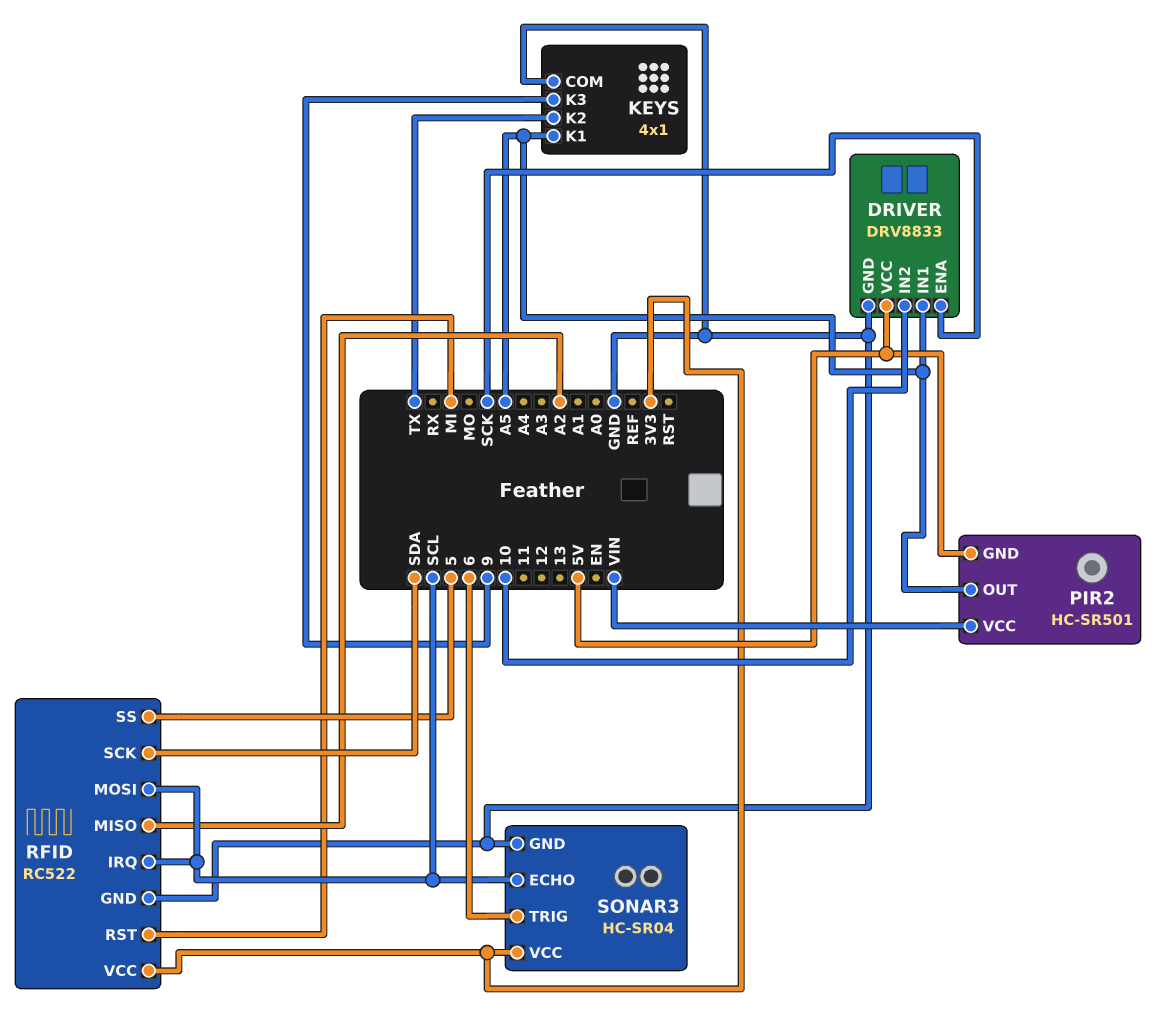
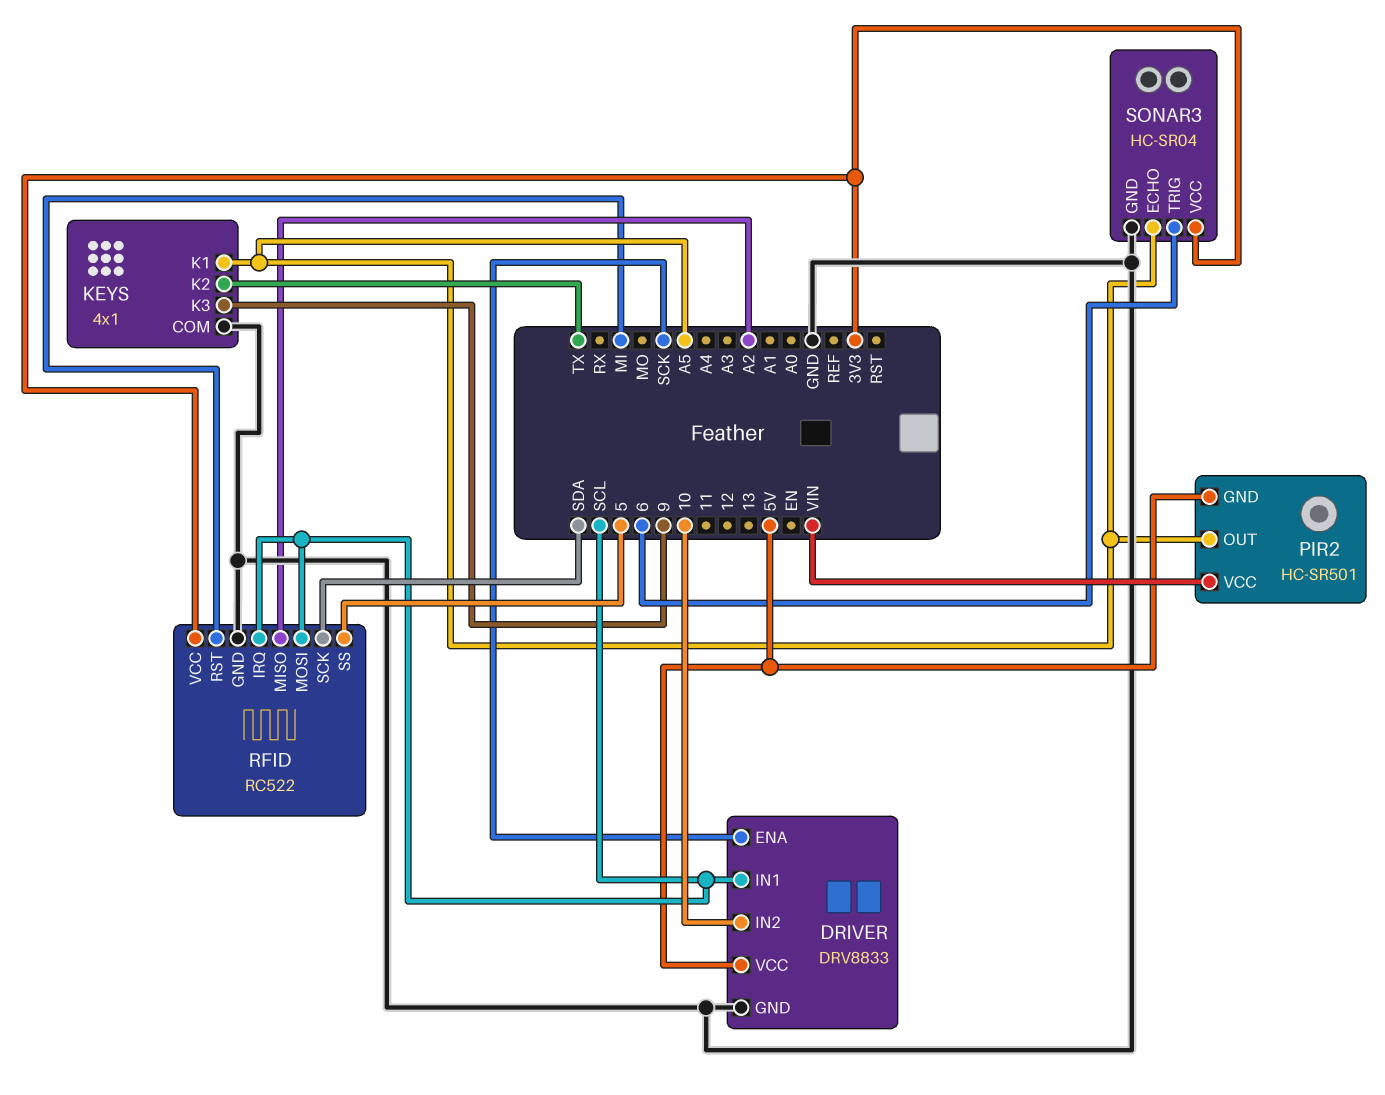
DRIVER pin IN1: A5 -> SCL
SONAR3 pin ECHO: SCL -> A5

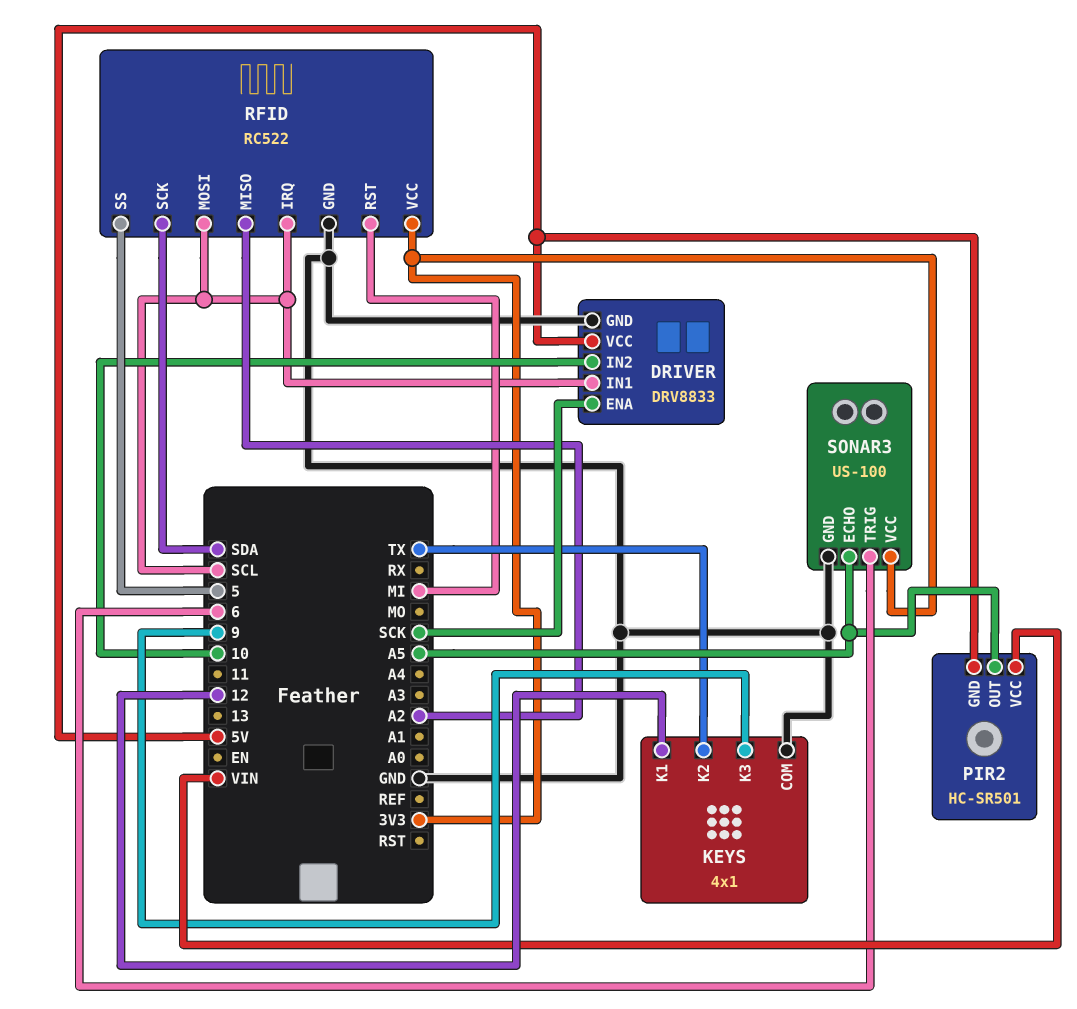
KEYS pin K1: A5 -> 12
SONAR3: HC-SR04 -> US-100

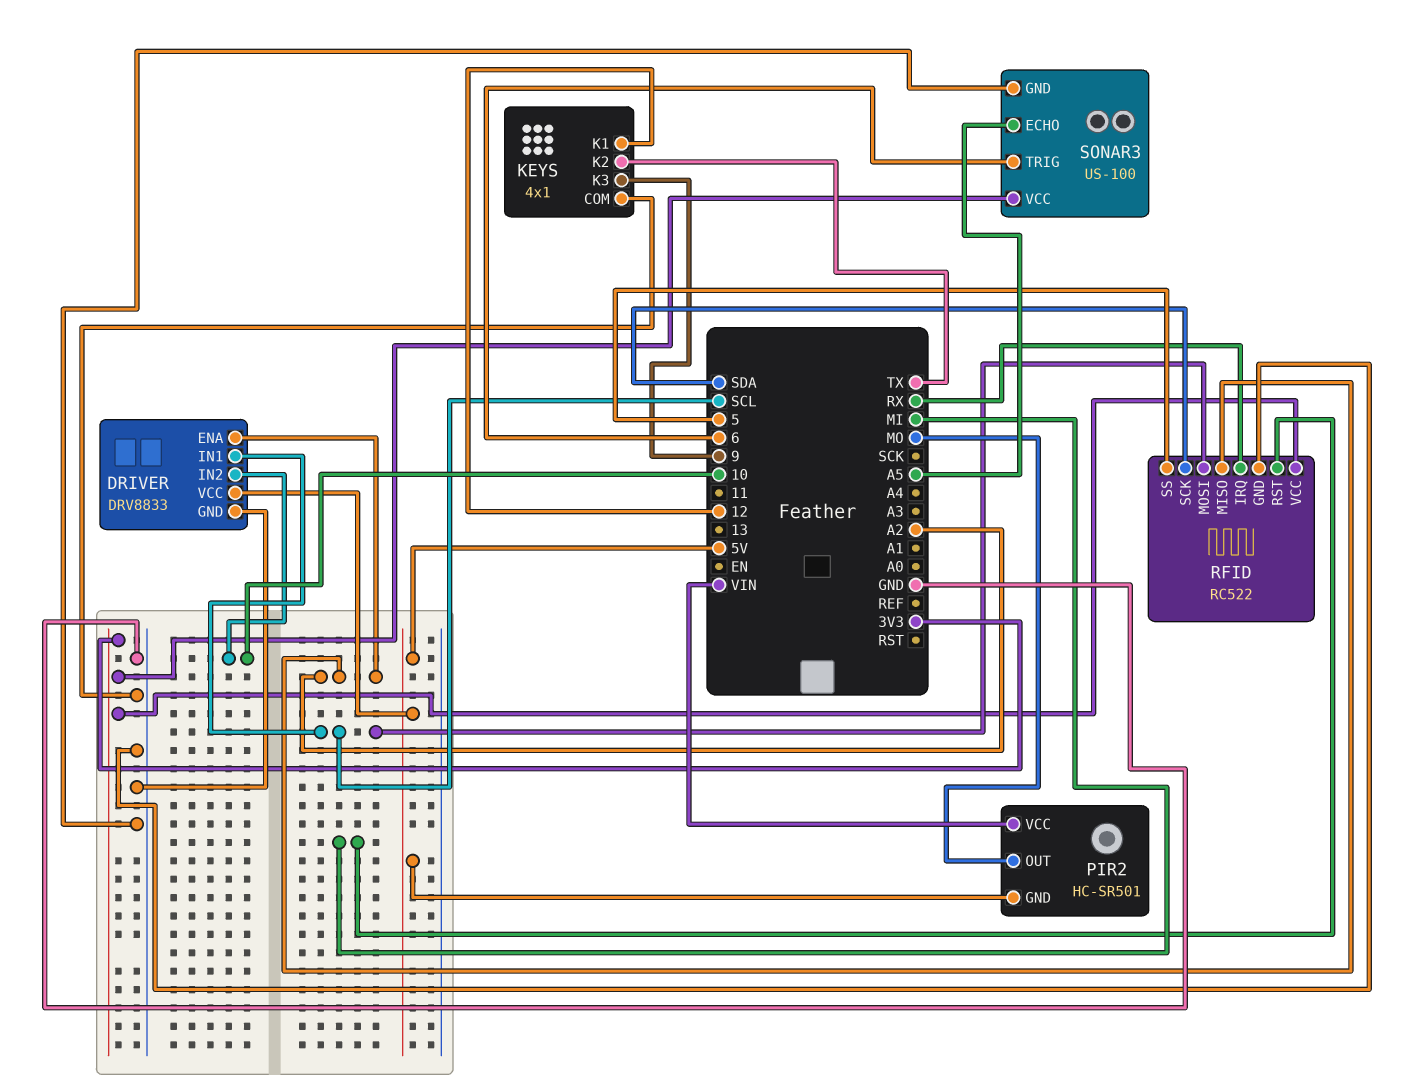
DRIVER pin ENA: SCK -> A2
PIR2 pin OUT: A5 -> MO
RFID pin IRQ: SCL -> RX

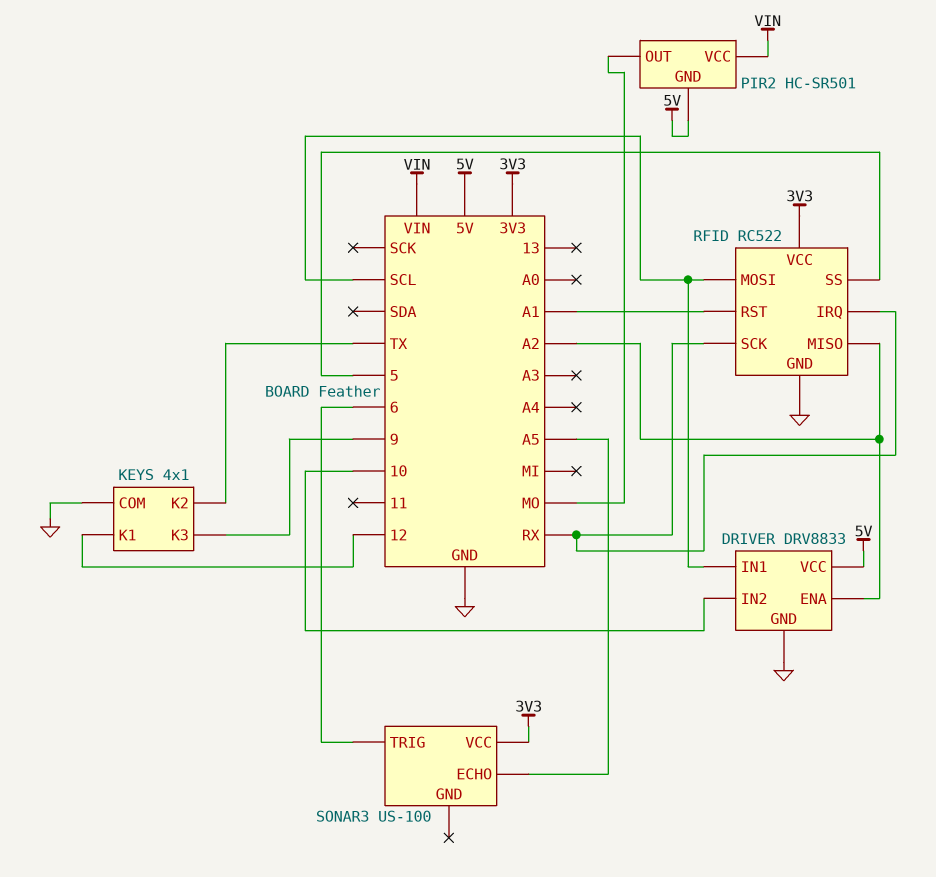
RFID pin RST: MI -> A1
RFID pin SCK: SDA -> RX
SONAR3 pin GND: GND -> none

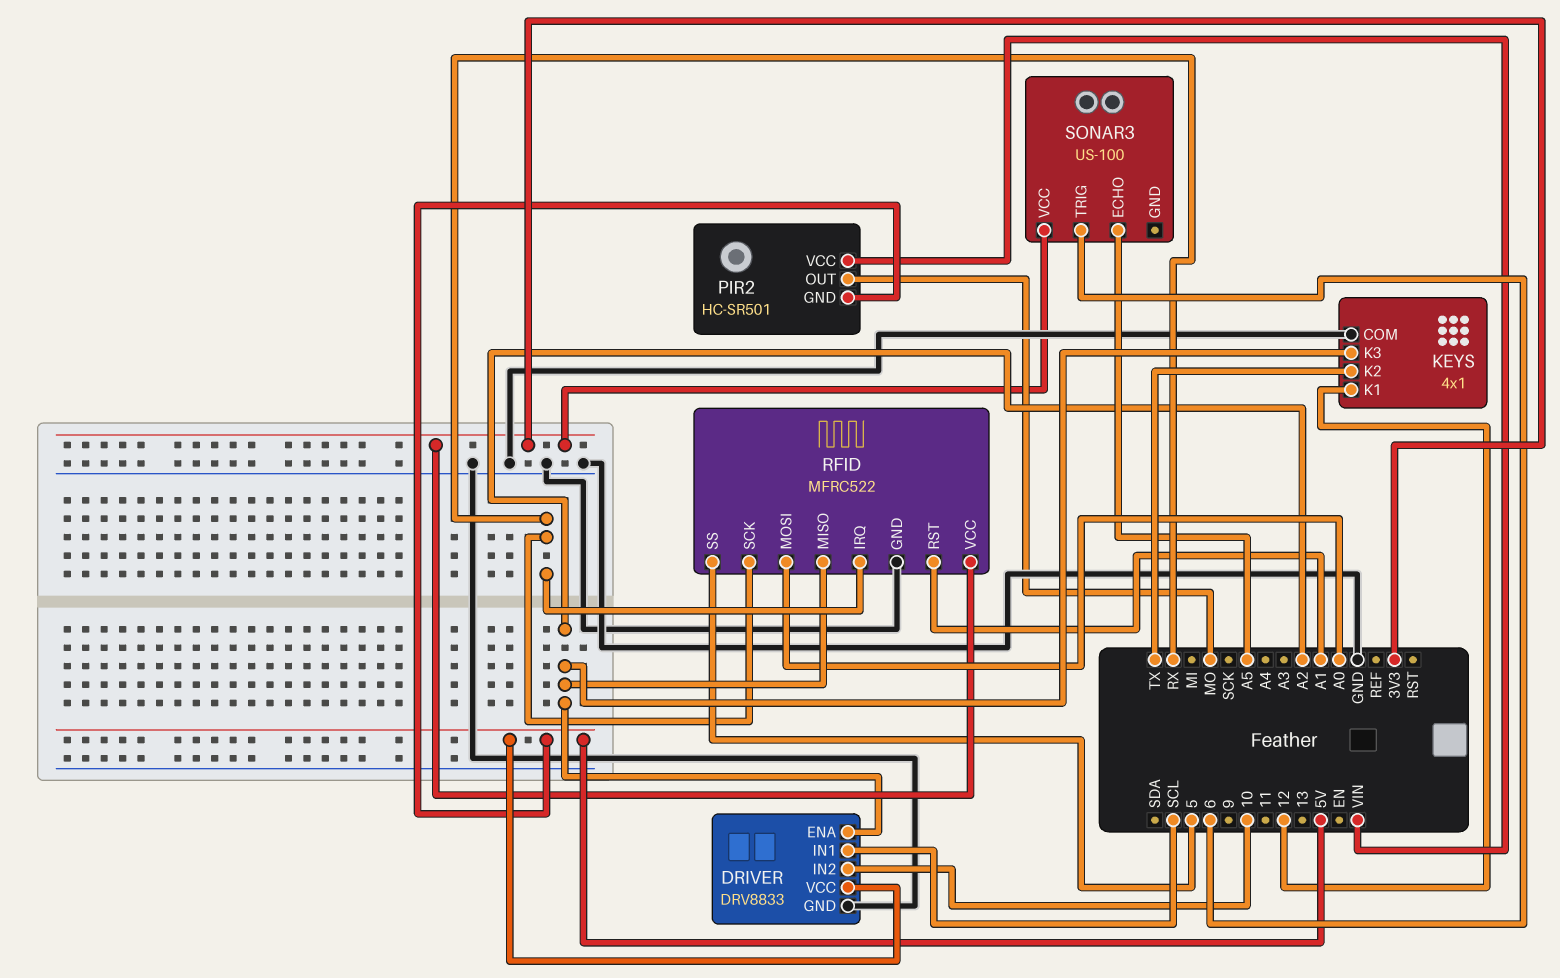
KEYS pin K3: 9 -> A2
RFID: RC522 -> MFRC522
RFID pin MOSI: SCL -> A0

